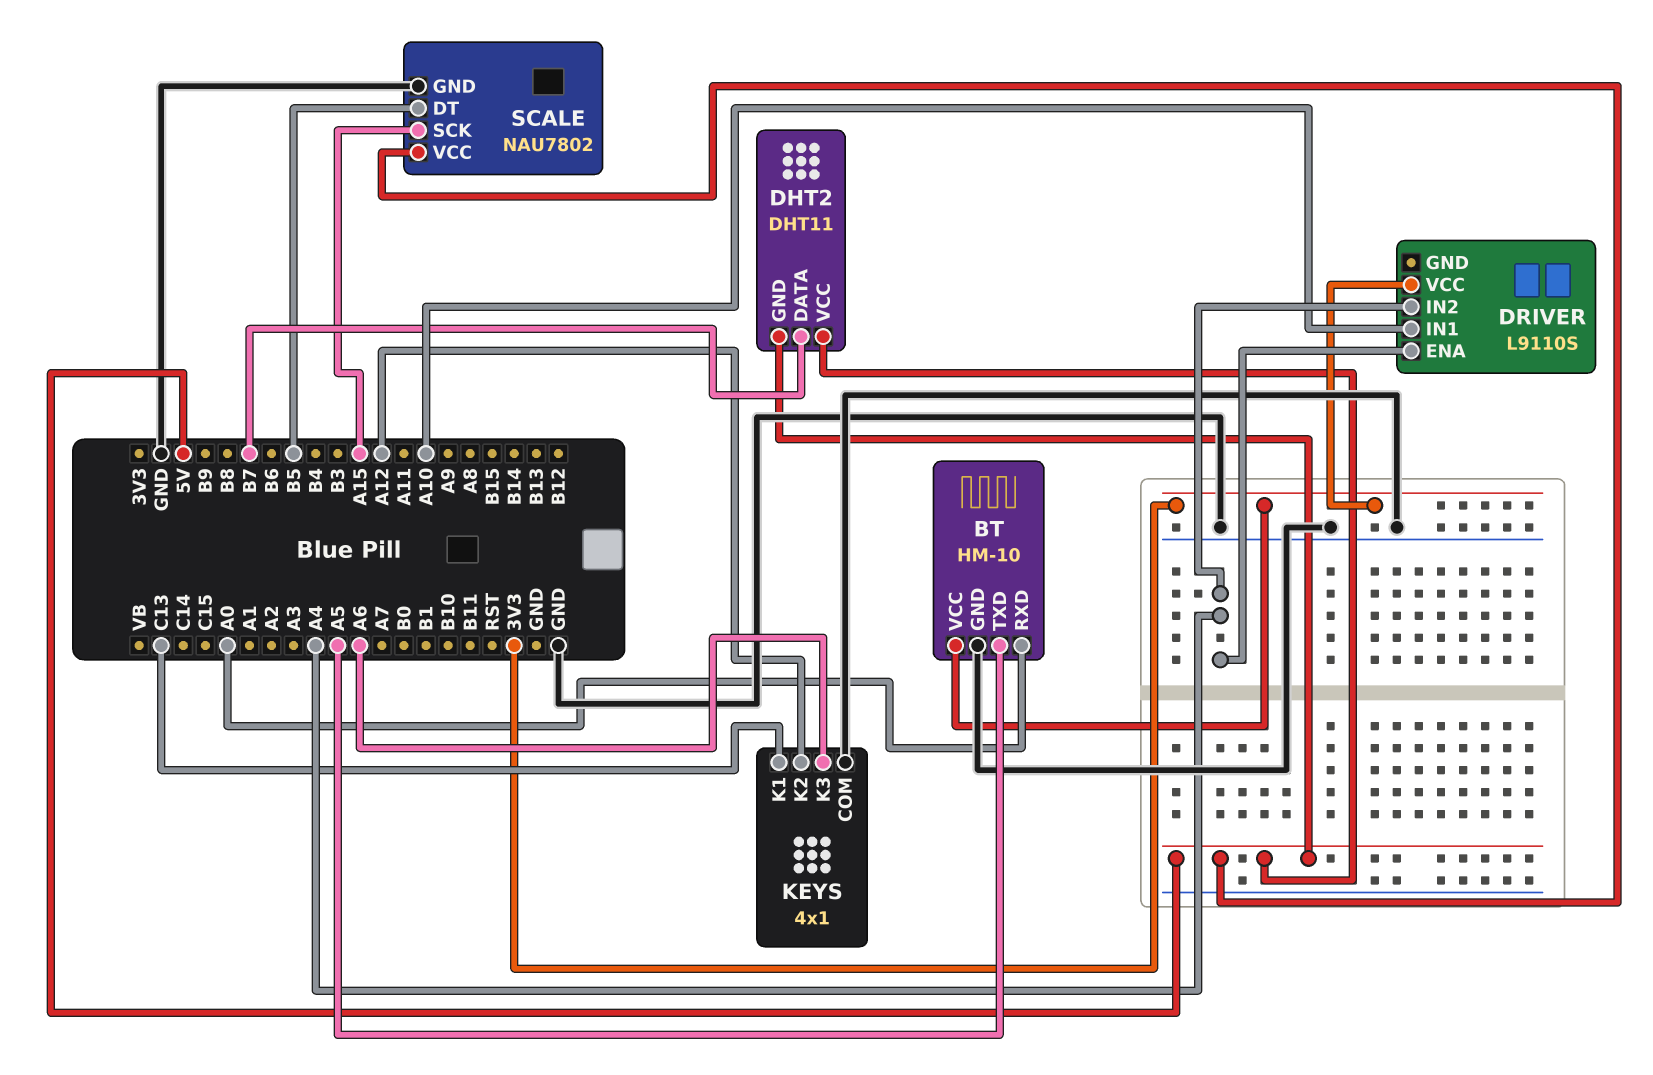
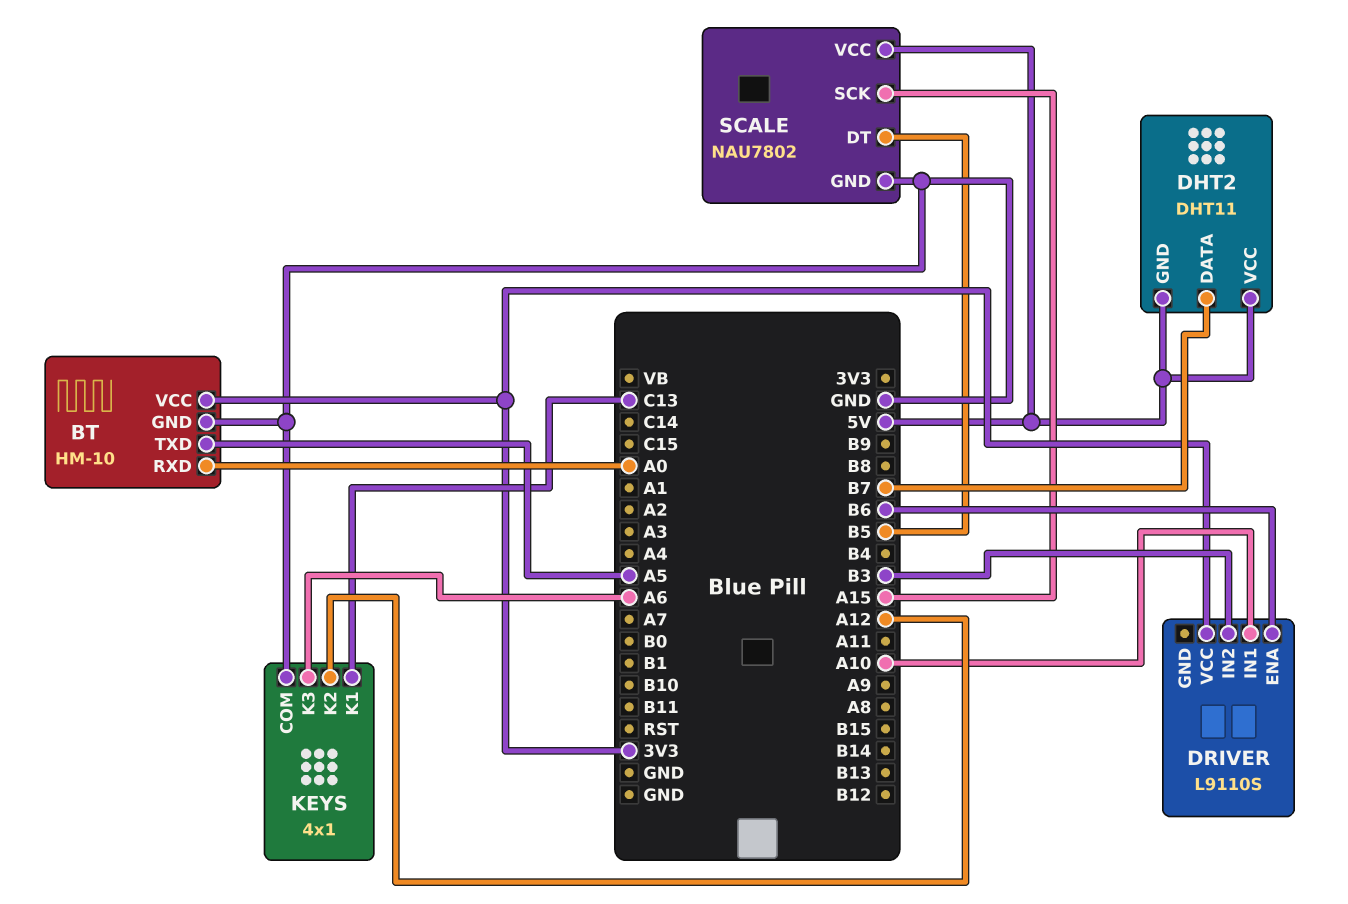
DRIVER pin ENA: A4 -> B6
DRIVER pin IN2: A4 -> B3

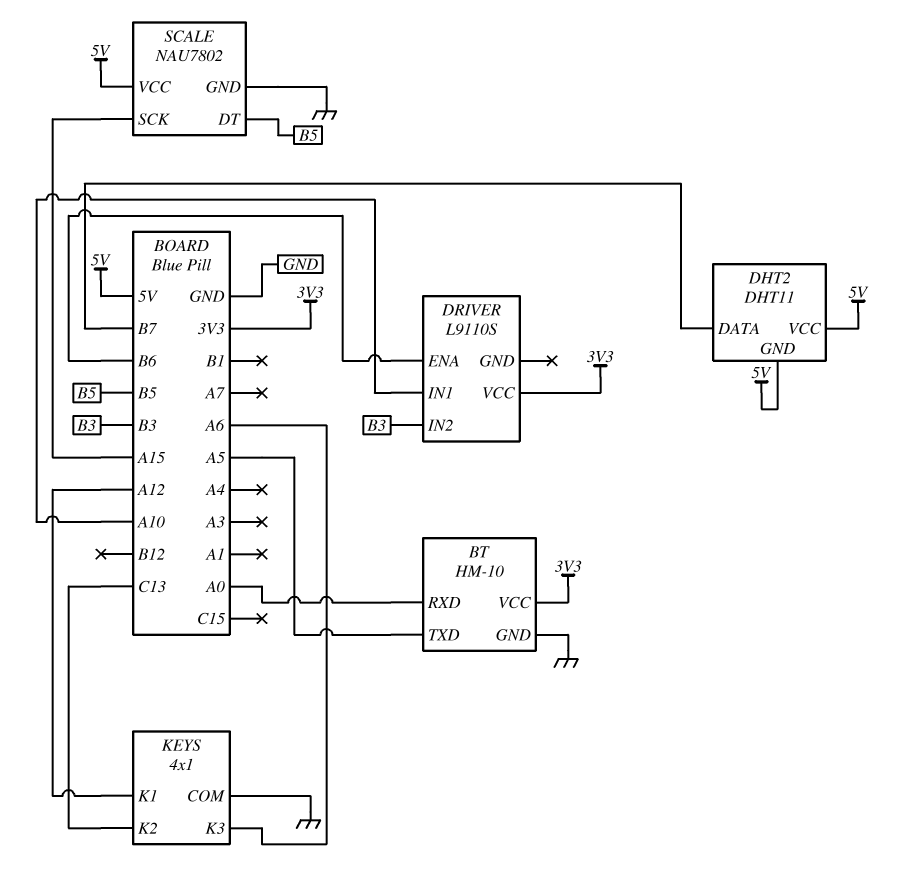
KEYS pin K1: C13 -> A12
KEYS pin K2: A12 -> C13

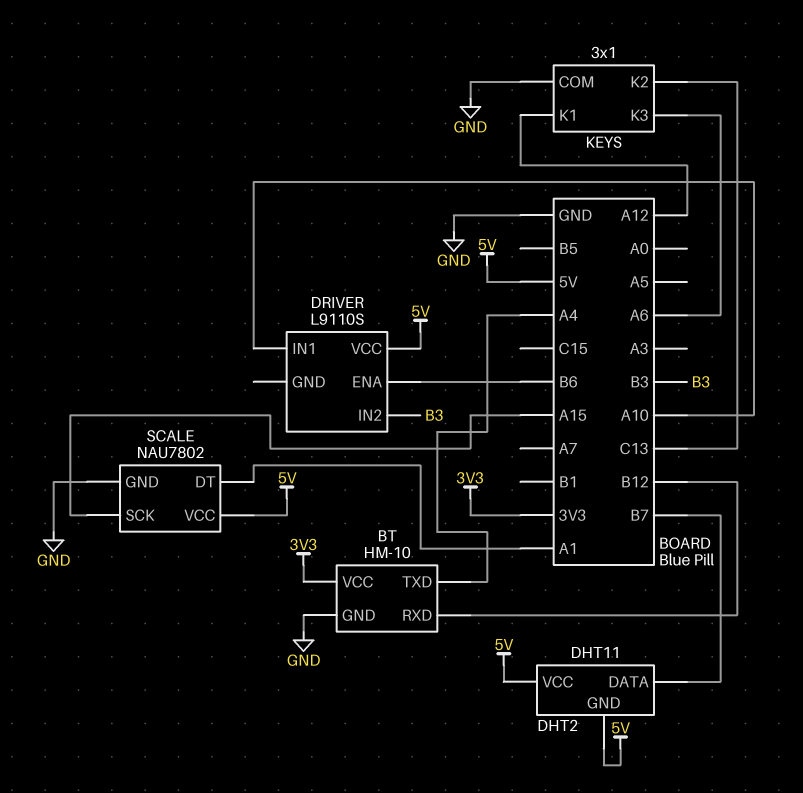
BT pin RXD: A0 -> B12
BT pin TXD: A5 -> A4
DRIVER pin VCC: 3V3 -> 5V
KEYS: 4x1 -> 3x1
SCALE pin DT: B5 -> A1

